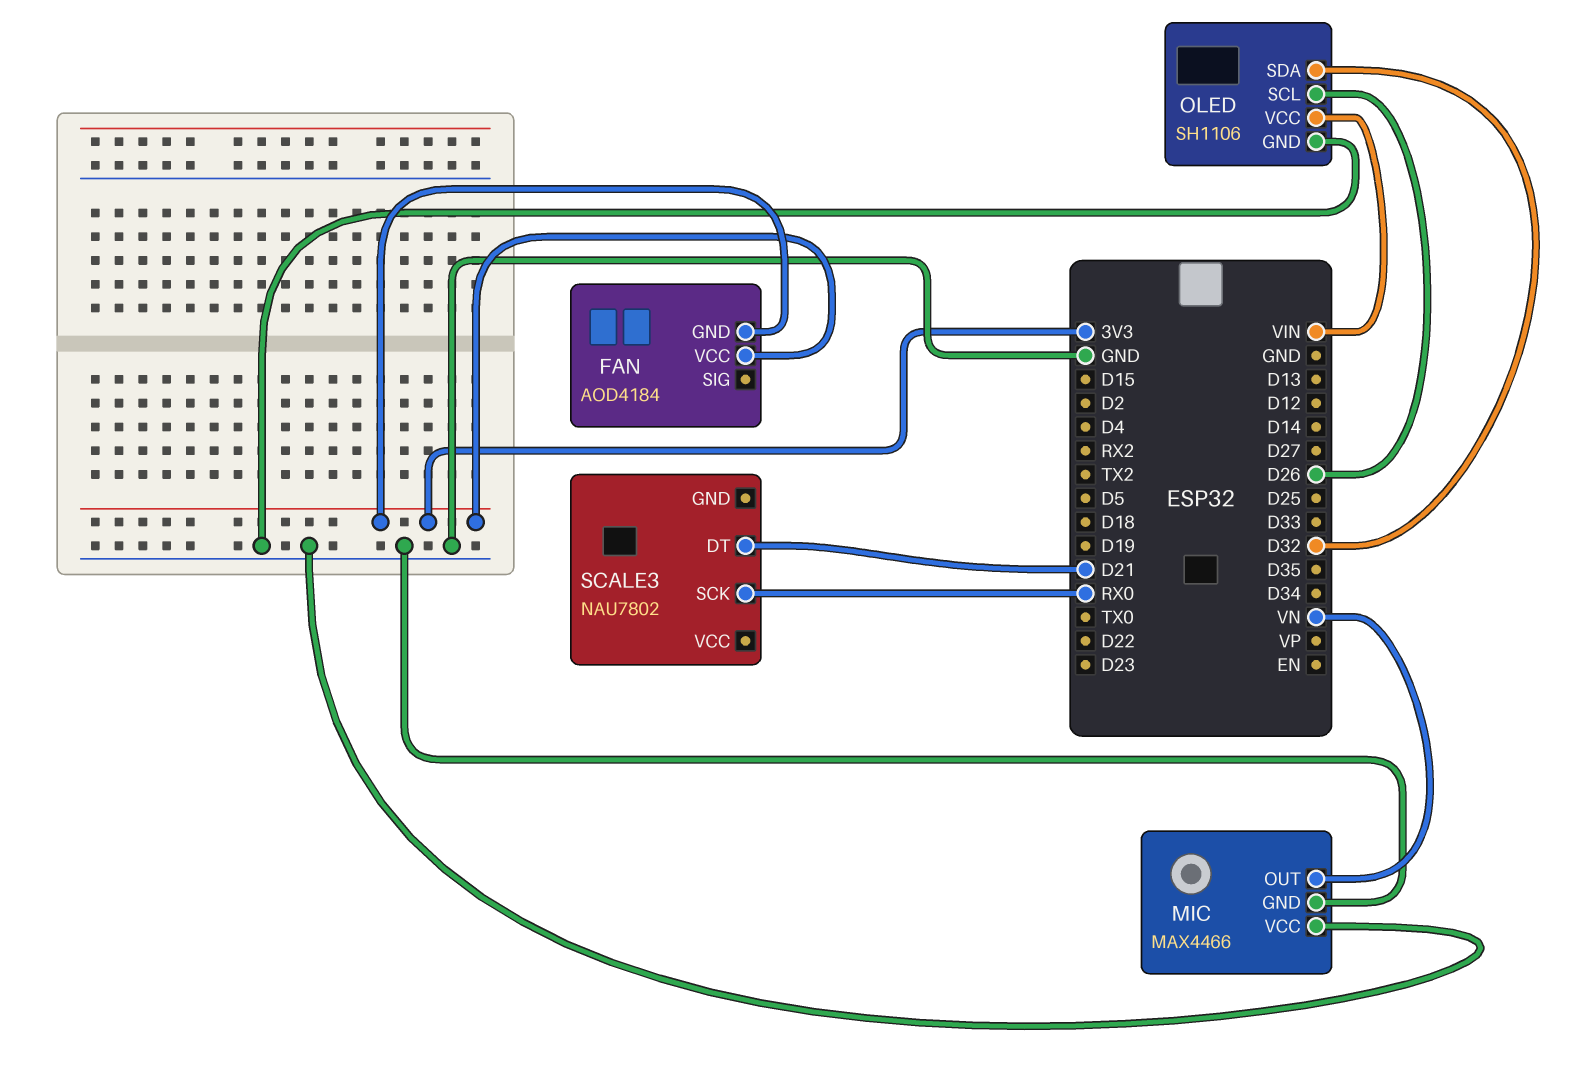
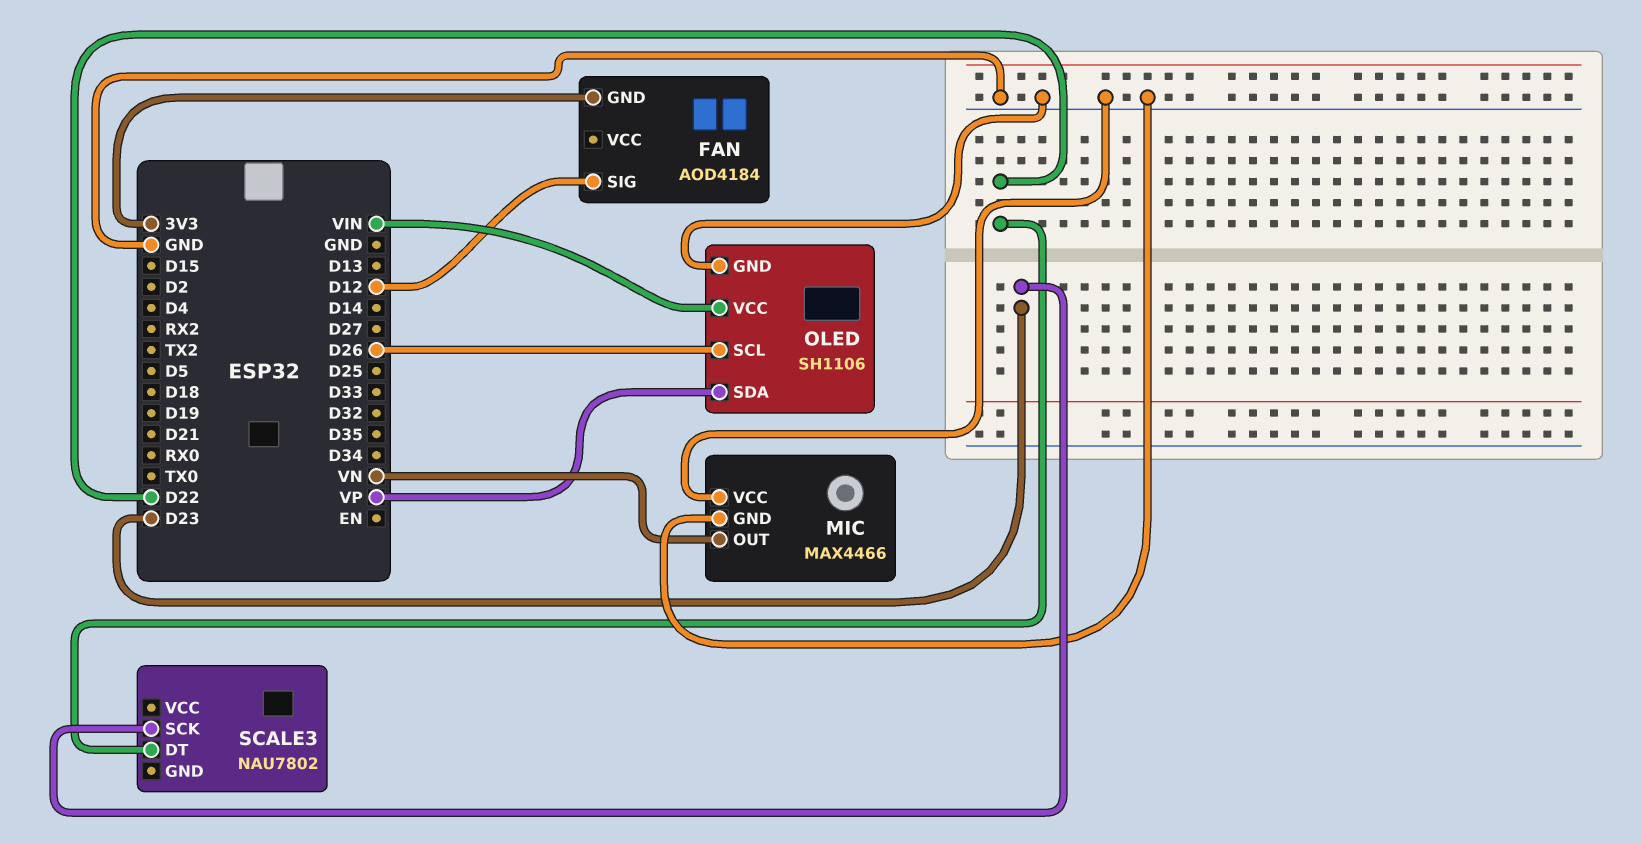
FAN pin SIG: none -> D12
FAN pin VCC: 3V3 -> none
OLED pin SDA: D32 -> VP
SCALE3 pin DT: D21 -> D22
SCALE3 pin SCK: RX0 -> D23

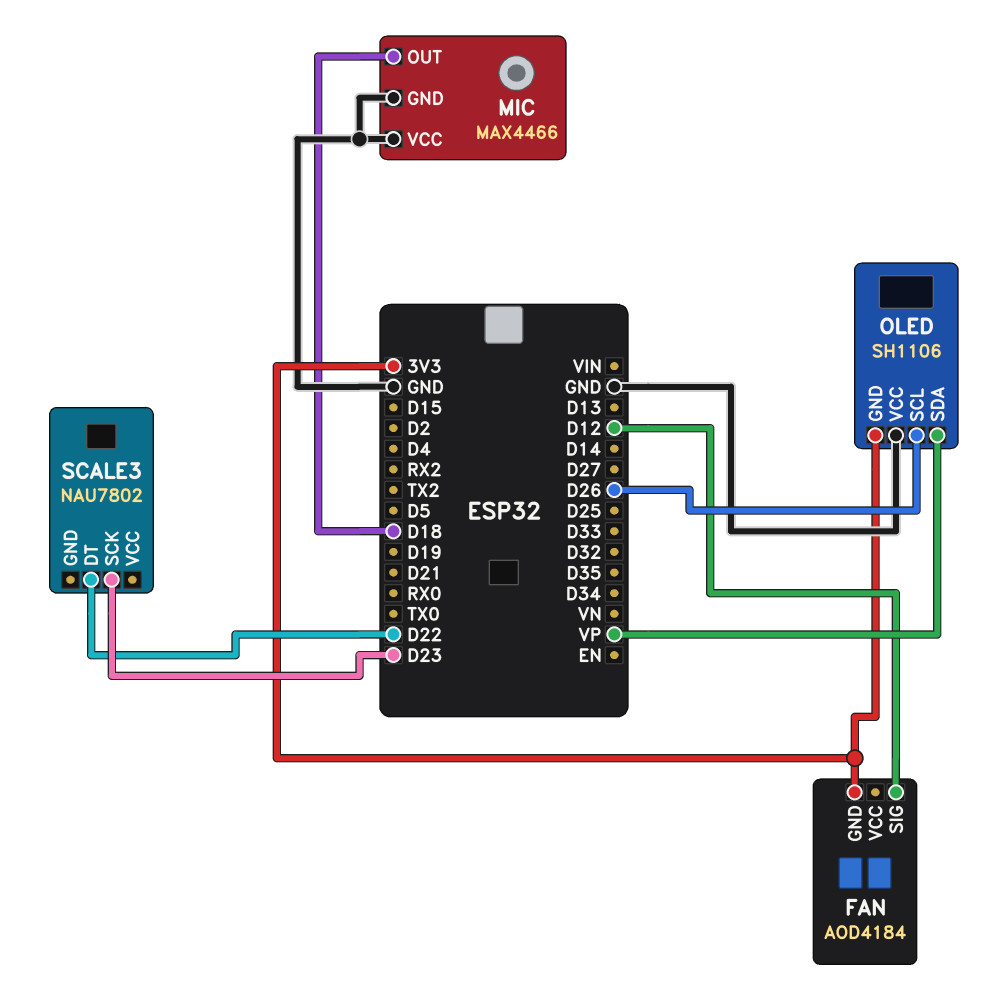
MIC pin OUT: VN -> D18
OLED pin GND: GND -> 3V3
OLED pin VCC: VIN -> GND

